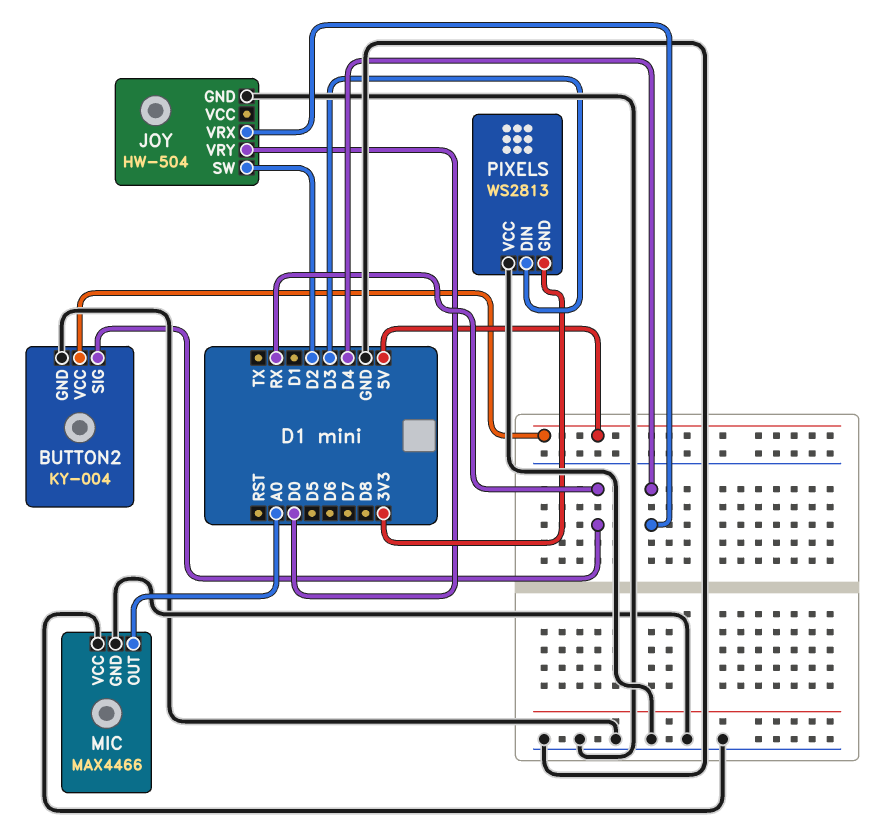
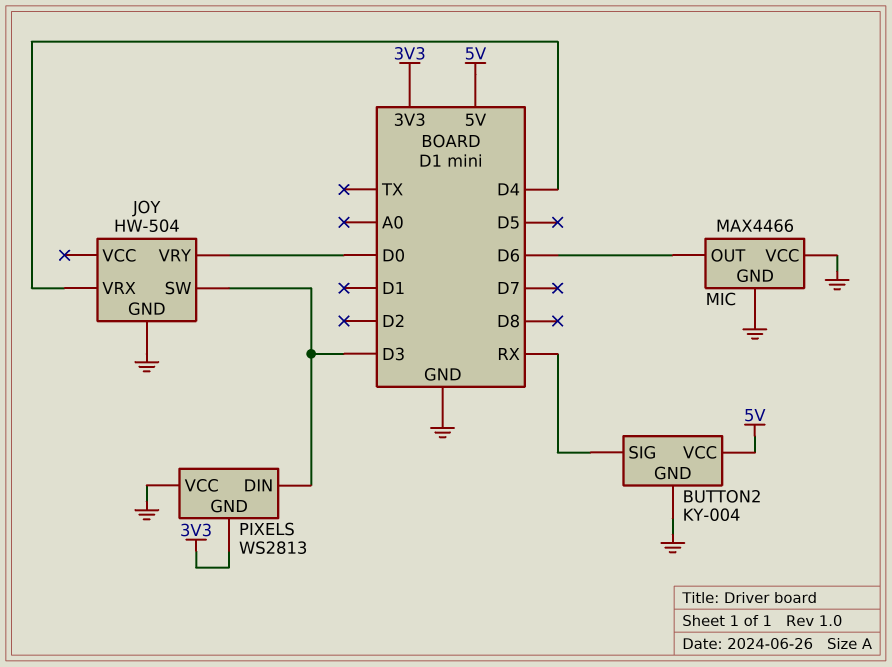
JOY pin SW: D2 -> D3
MIC pin OUT: A0 -> D6

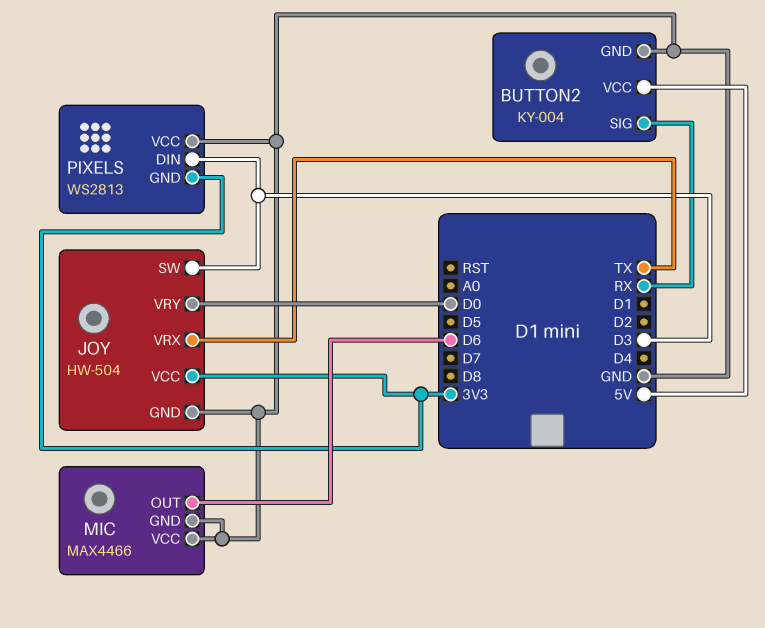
JOY pin VCC: none -> 3V3
JOY pin VRX: D4 -> TX

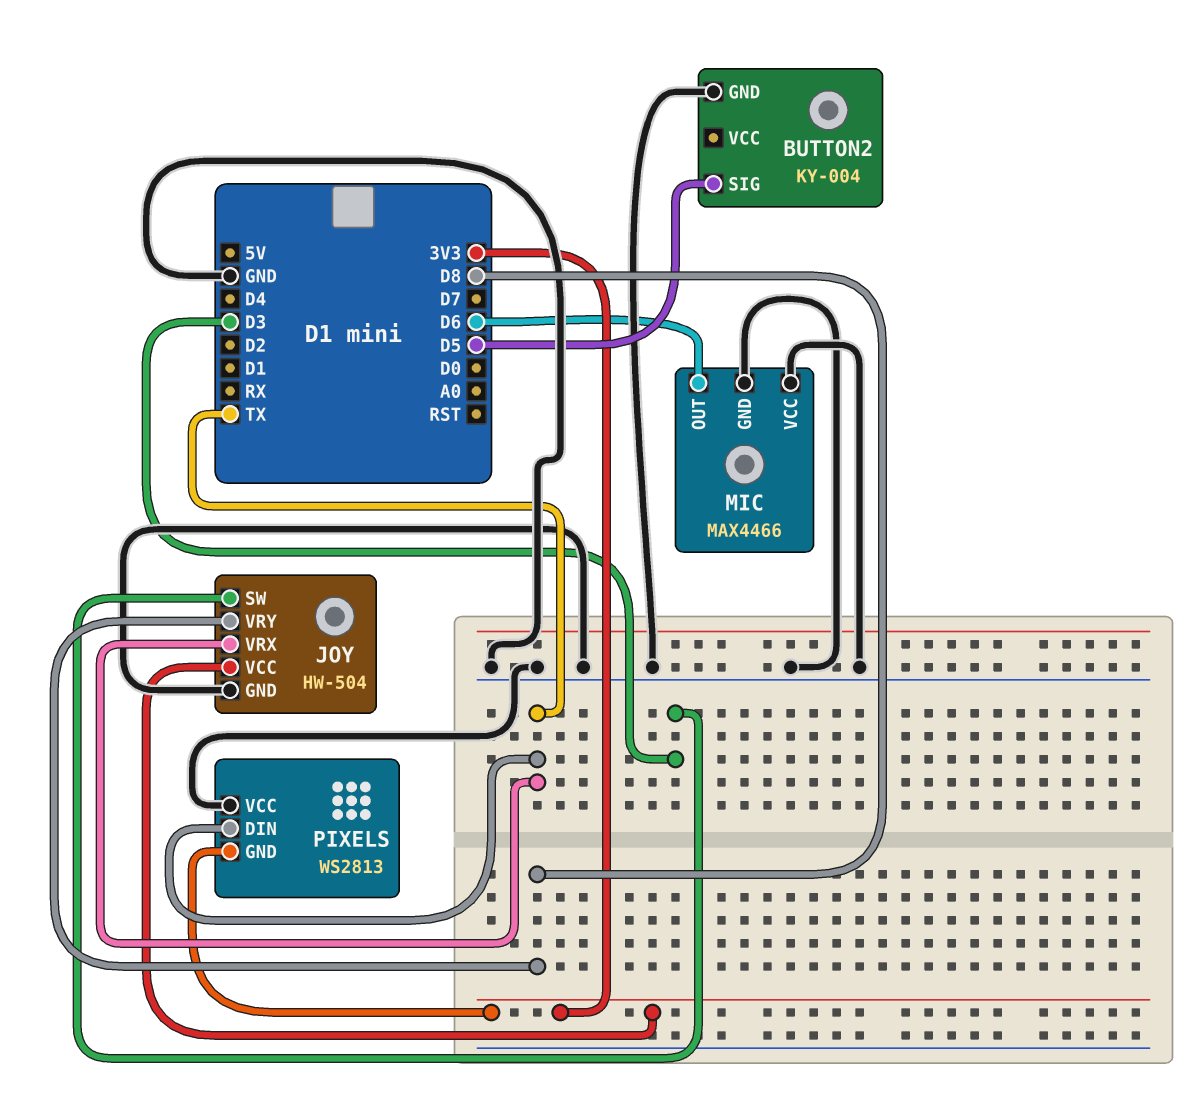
BUTTON2 pin SIG: RX -> D5
BUTTON2 pin VCC: 5V -> none
JOY pin VRY: D0 -> D8
PIXELS pin DIN: D3 -> TX

